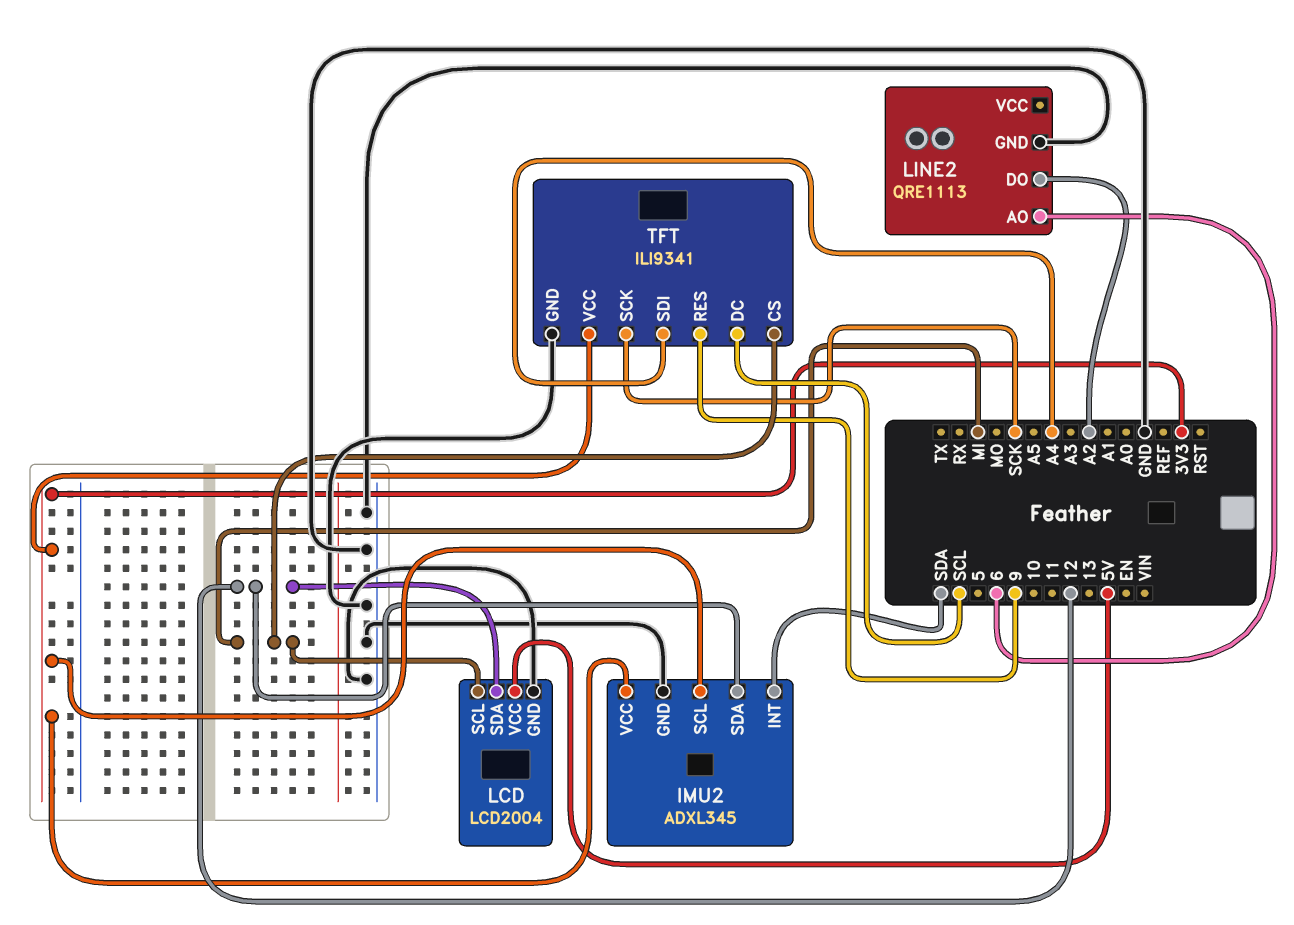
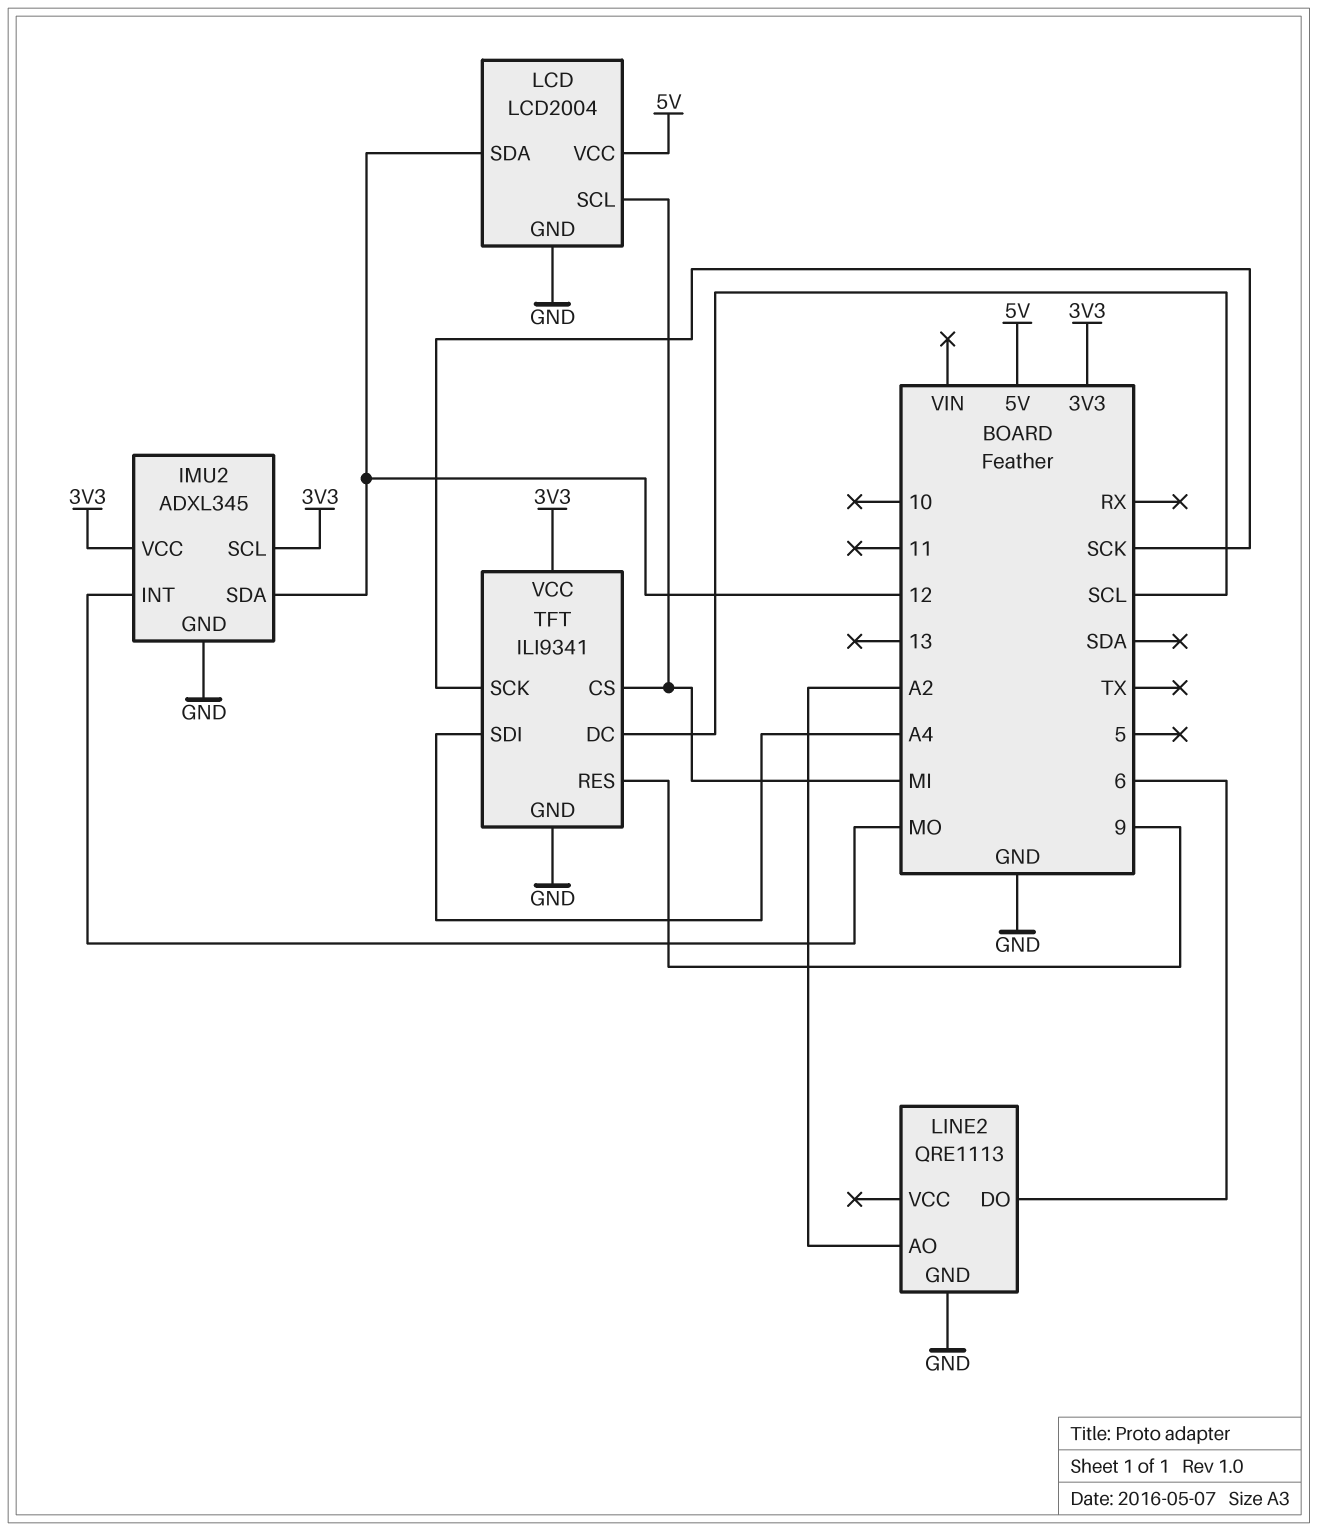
IMU2 pin INT: SDA -> MO
LINE2 pin AO: 6 -> A2
LINE2 pin DO: A2 -> 6

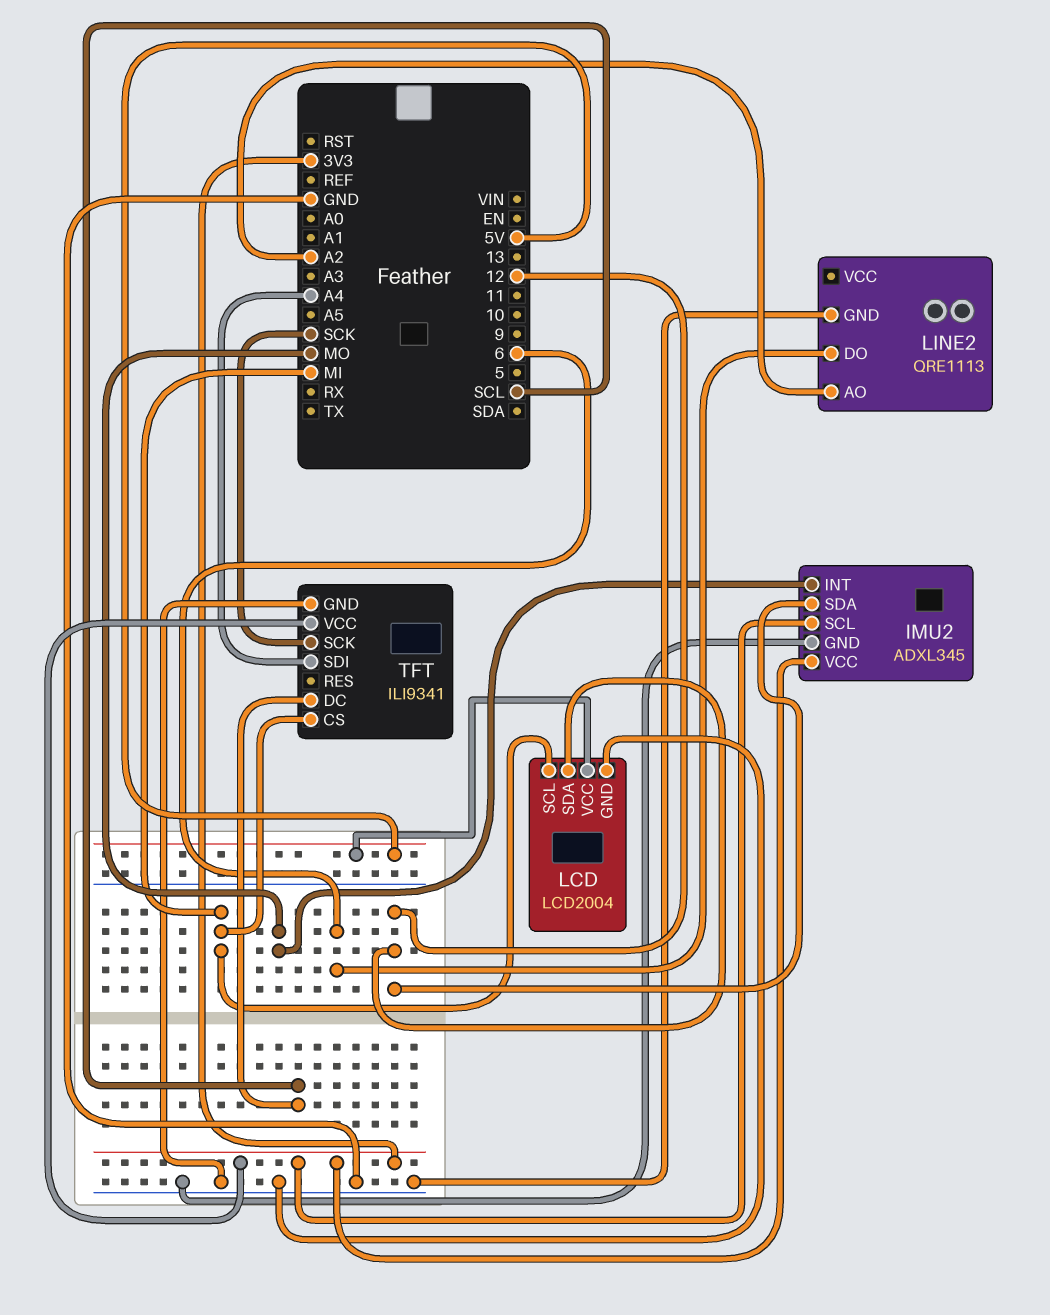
TFT pin RES: 9 -> none

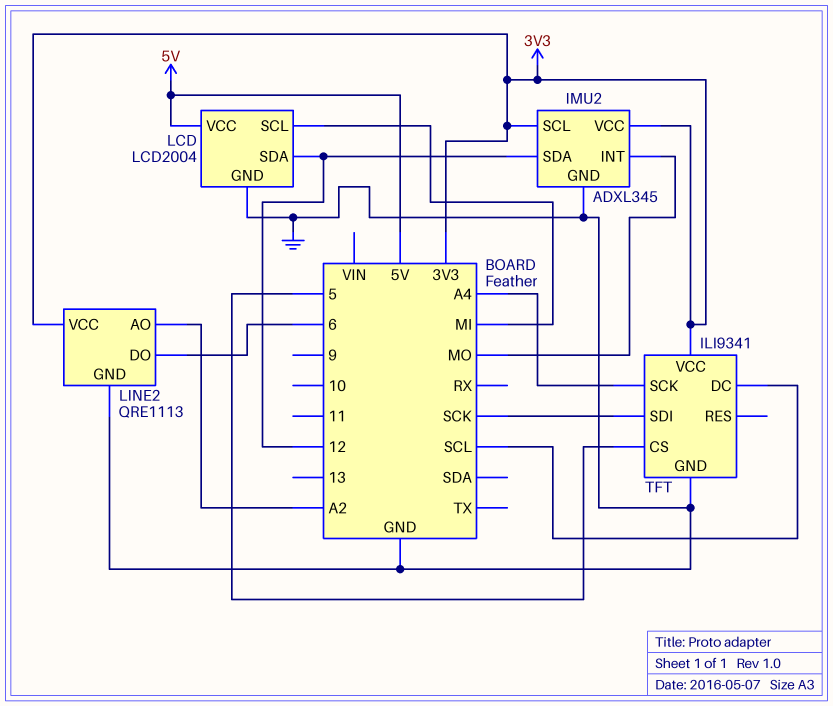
LINE2 pin VCC: none -> 3V3
TFT pin CS: MI -> 5
TFT pin SCK: SCK -> A4
TFT pin SDI: A4 -> SCK

